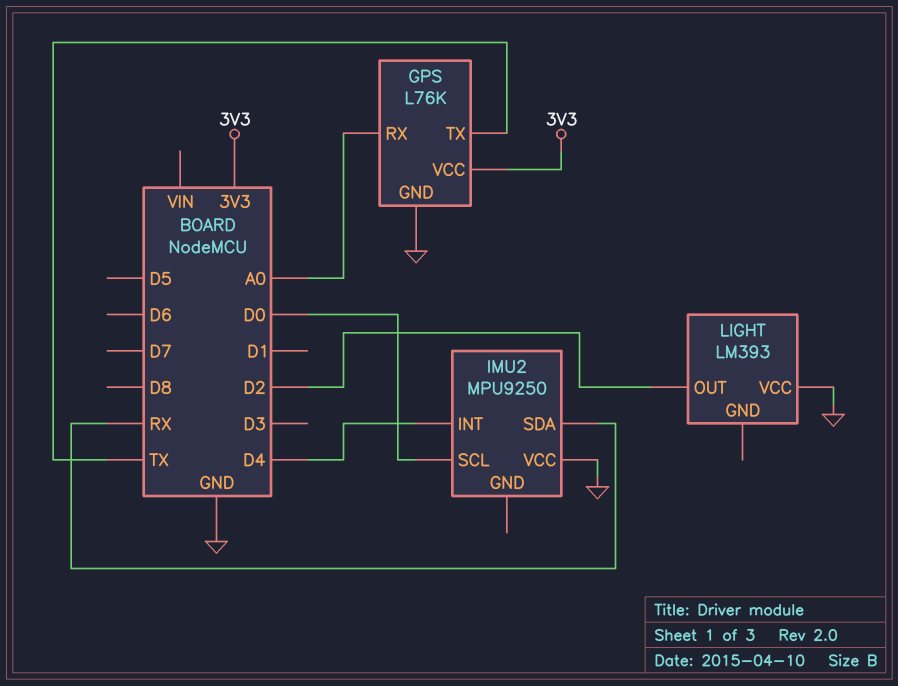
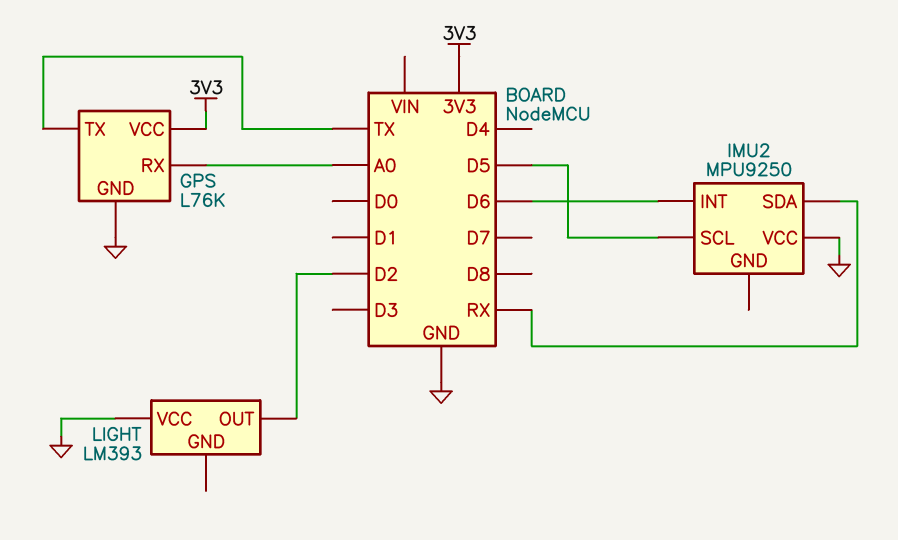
IMU2 pin INT: D4 -> D6
IMU2 pin SCL: D0 -> D5

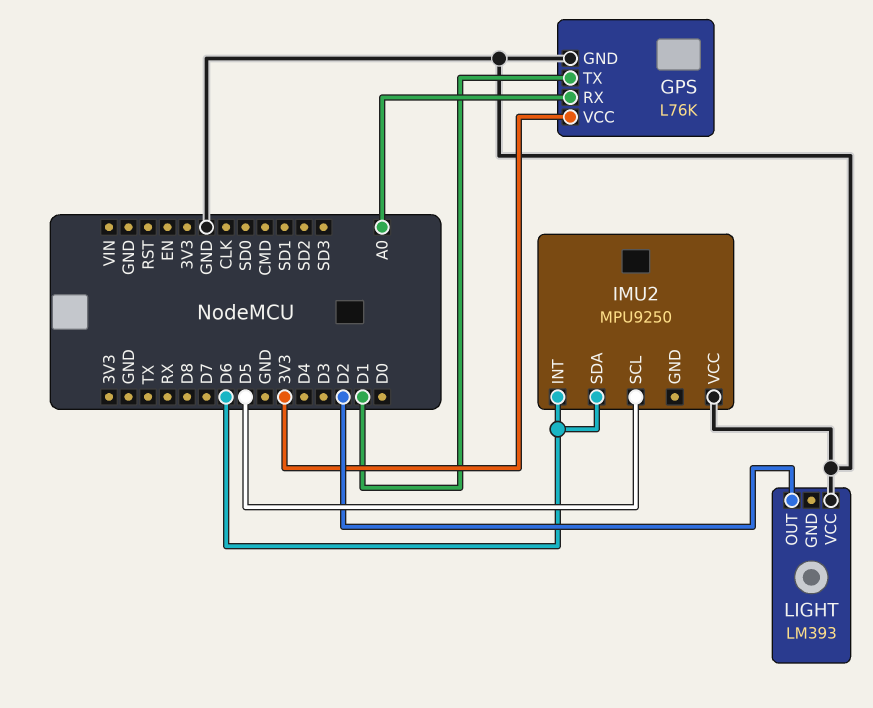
GPS pin TX: TX -> D1
IMU2 pin SDA: RX -> D6

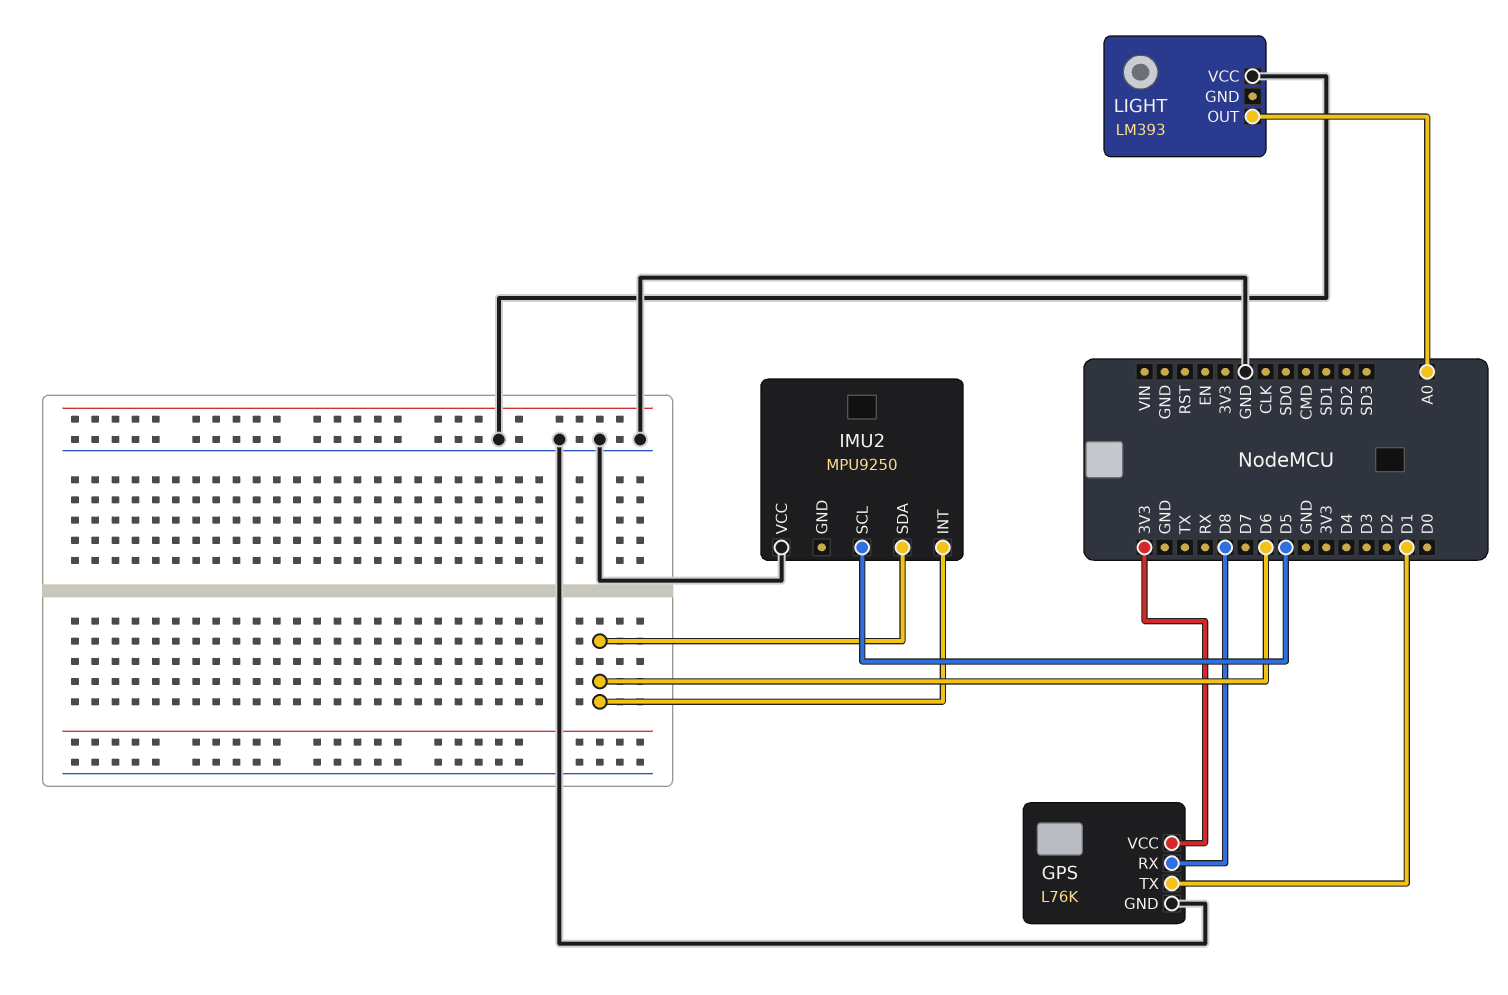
GPS pin RX: A0 -> D8
LIGHT pin OUT: D2 -> A0

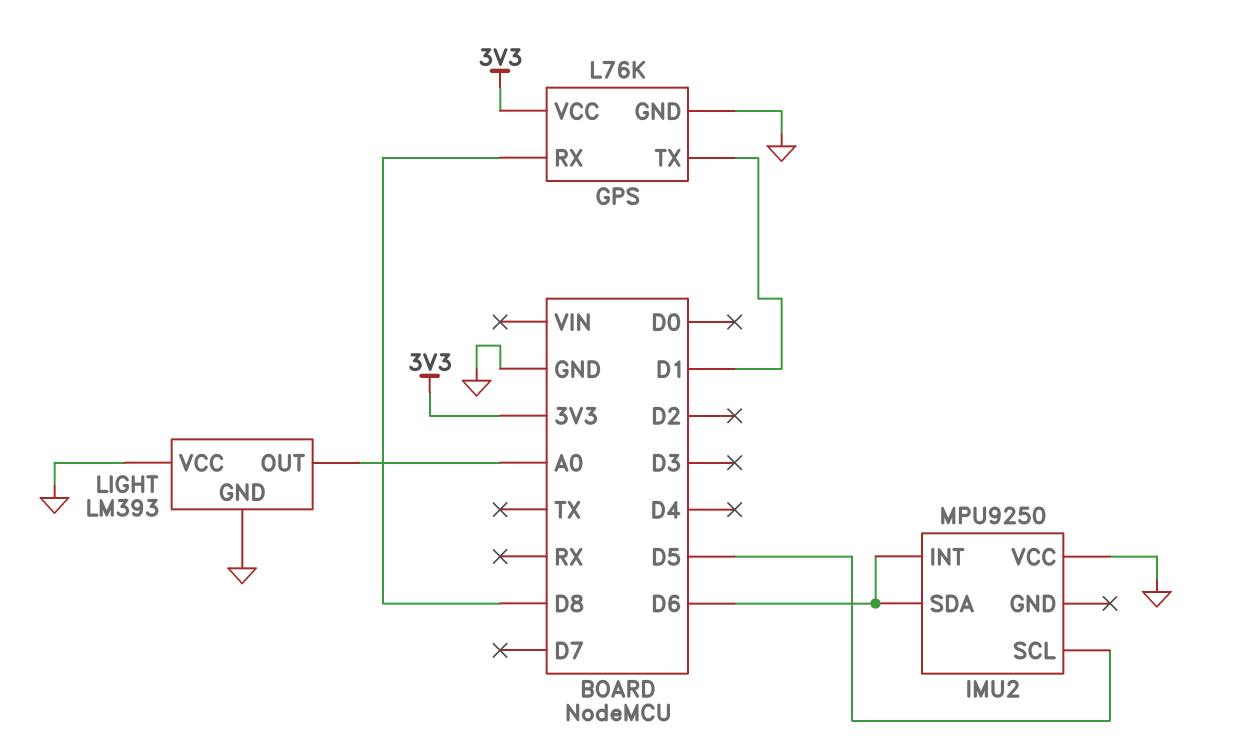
LIGHT pin GND: none -> GND

